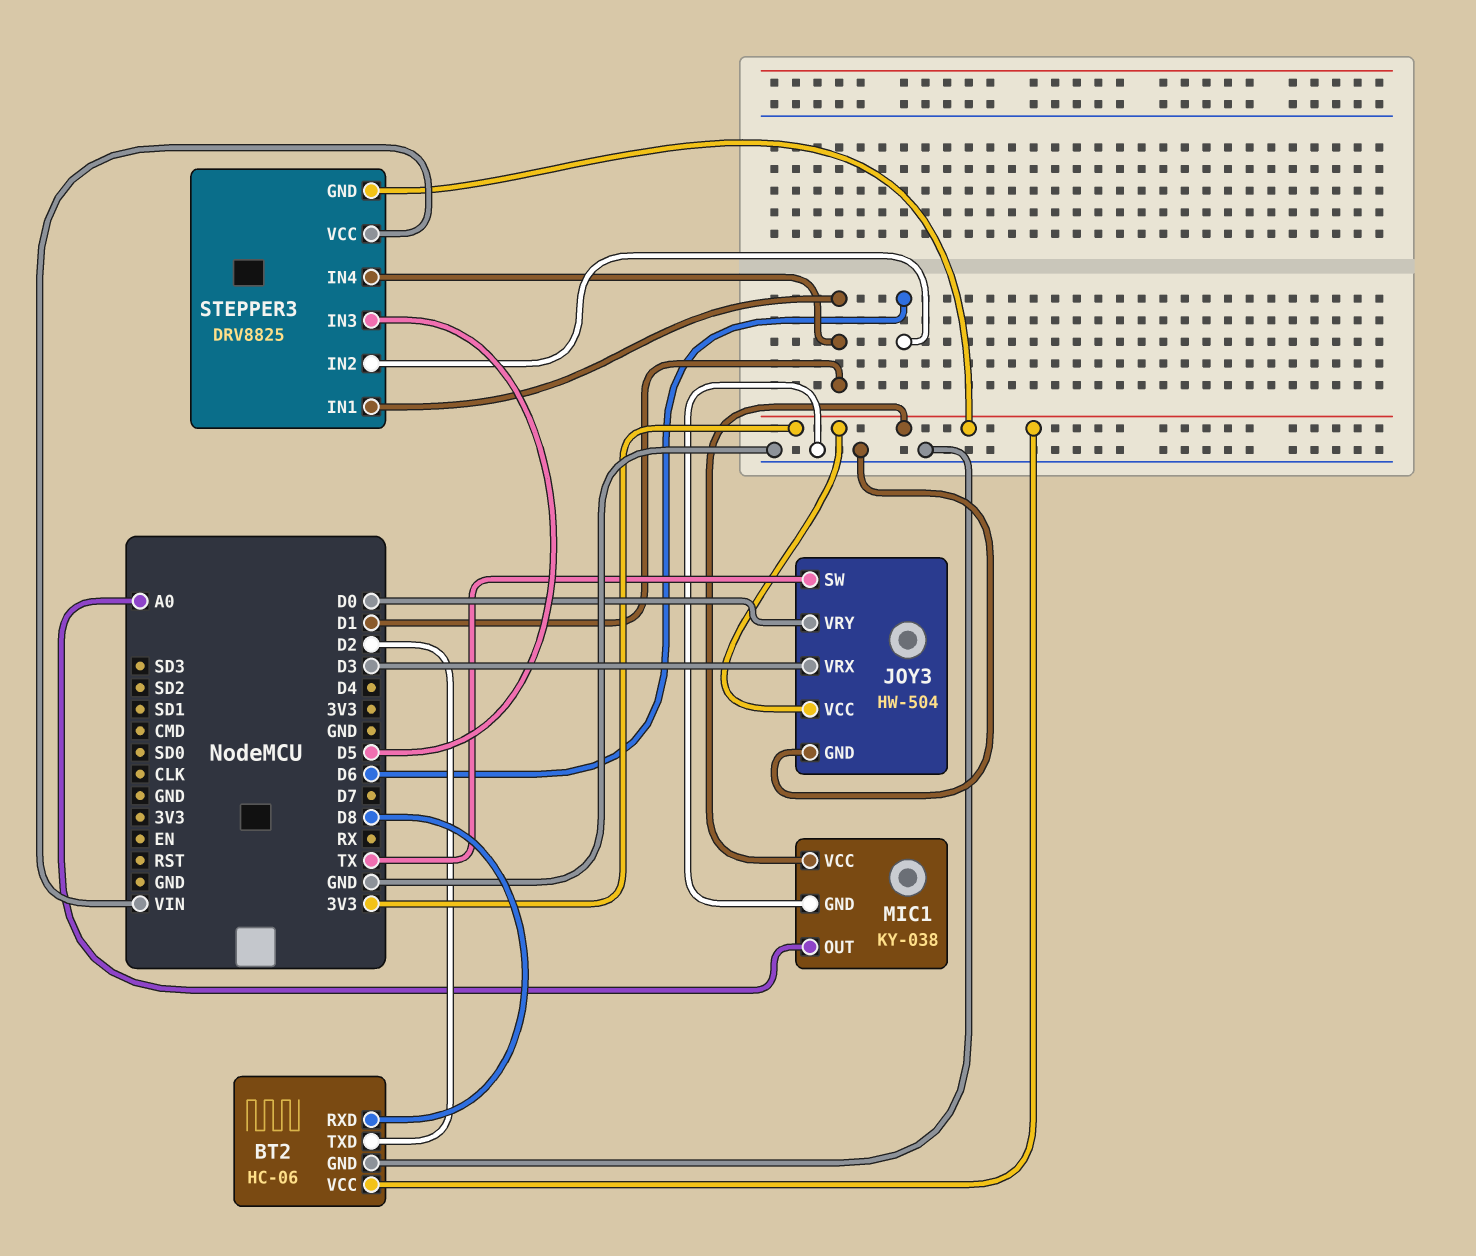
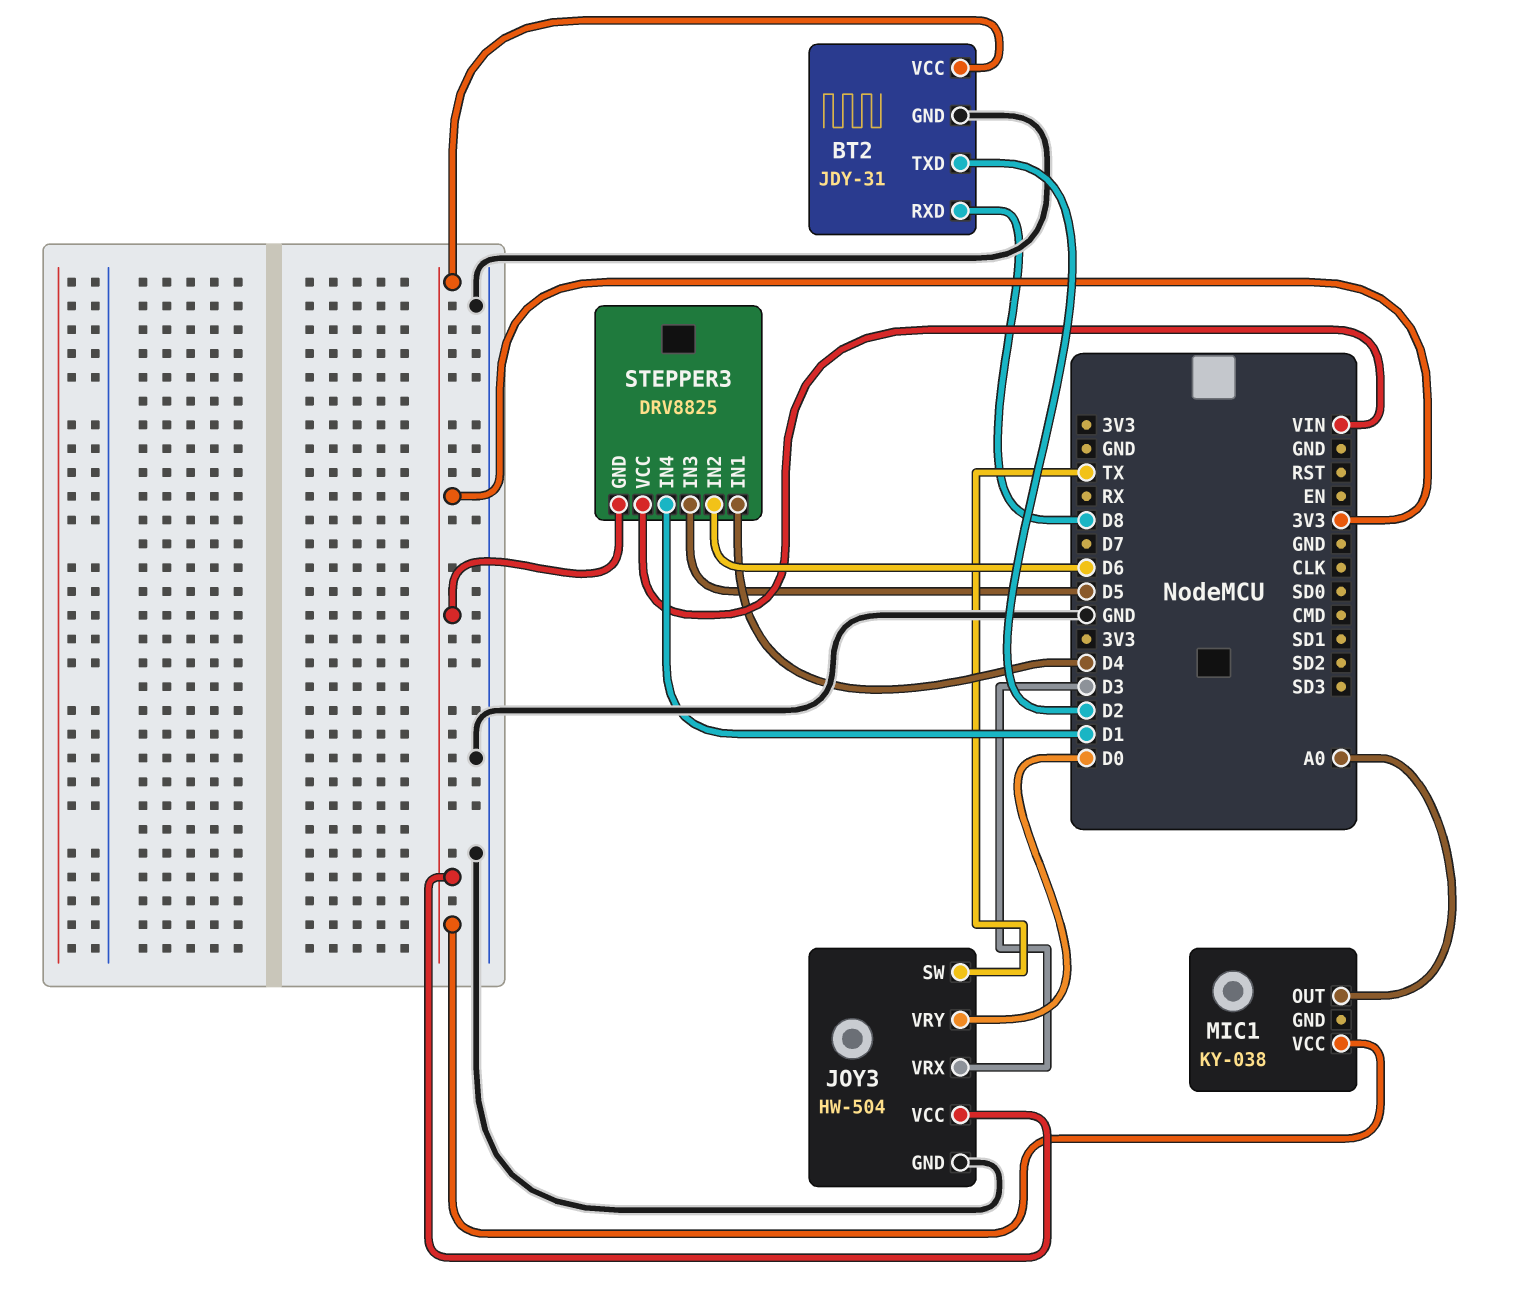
BT2: HC-06 -> JDY-31
MIC1 pin GND: GND -> none
STEPPER3 pin IN1: D1 -> D4

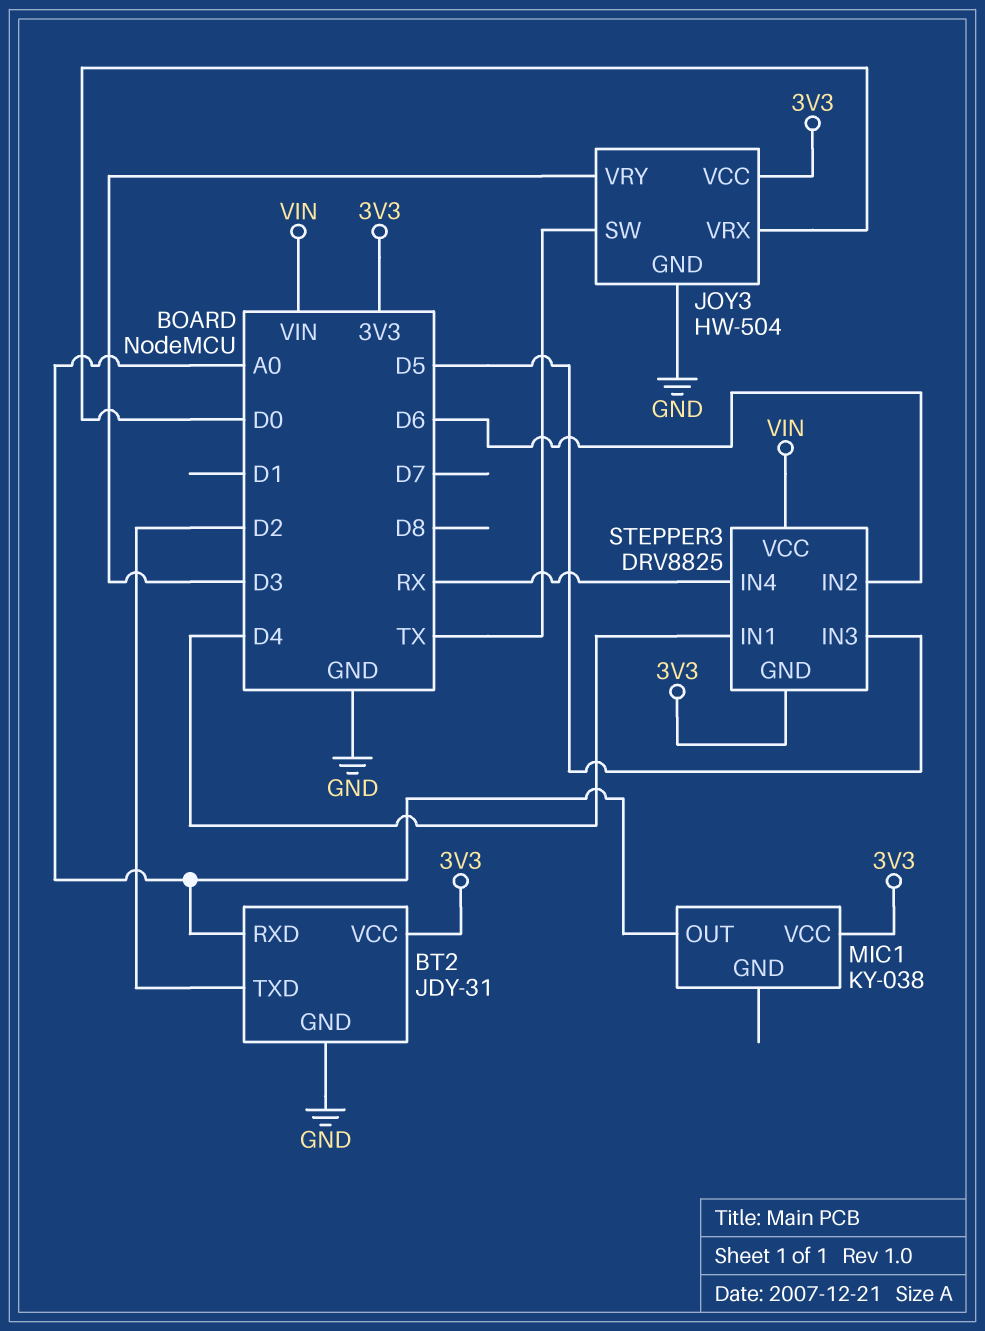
BT2 pin RXD: D8 -> A0
JOY3 pin VRX: D3 -> D0
JOY3 pin VRY: D0 -> D3
STEPPER3 pin IN4: D1 -> RX

